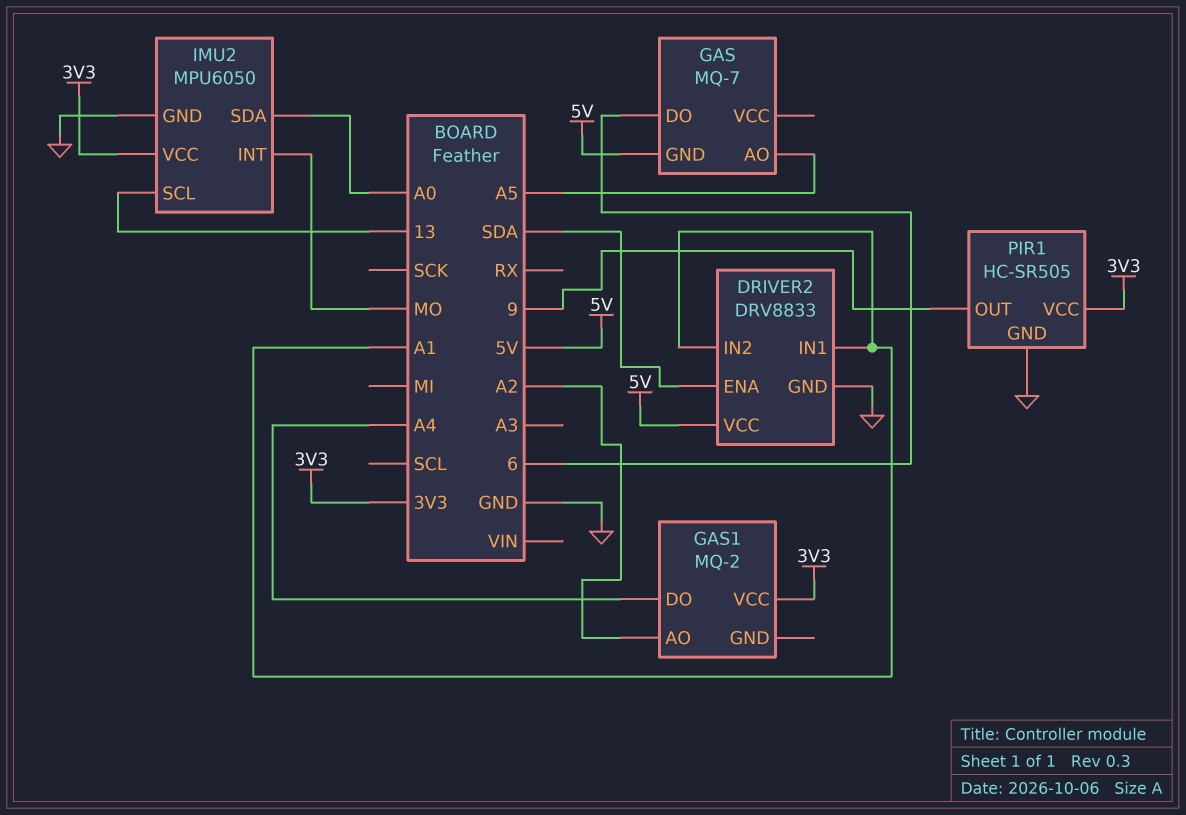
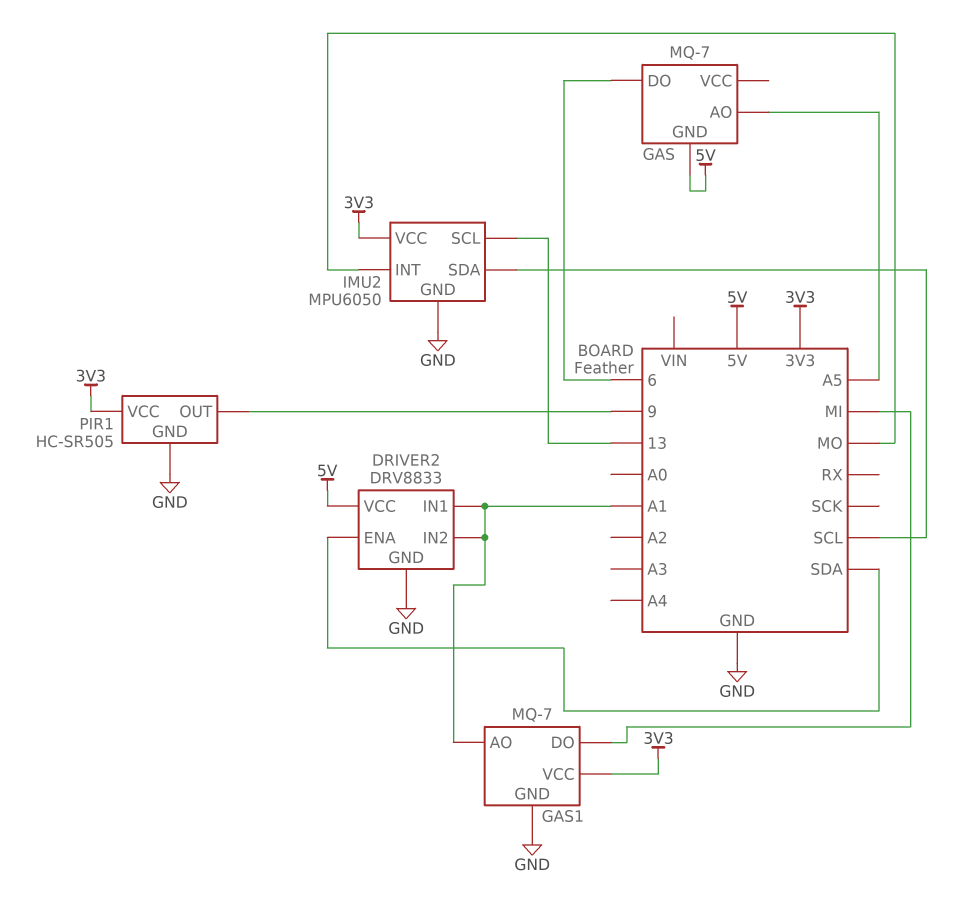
GAS1: MQ-2 -> MQ-7
GAS1 pin AO: A2 -> A1
GAS1 pin DO: A4 -> MI
GAS1 pin GND: none -> GND
IMU2 pin SDA: A0 -> SCL

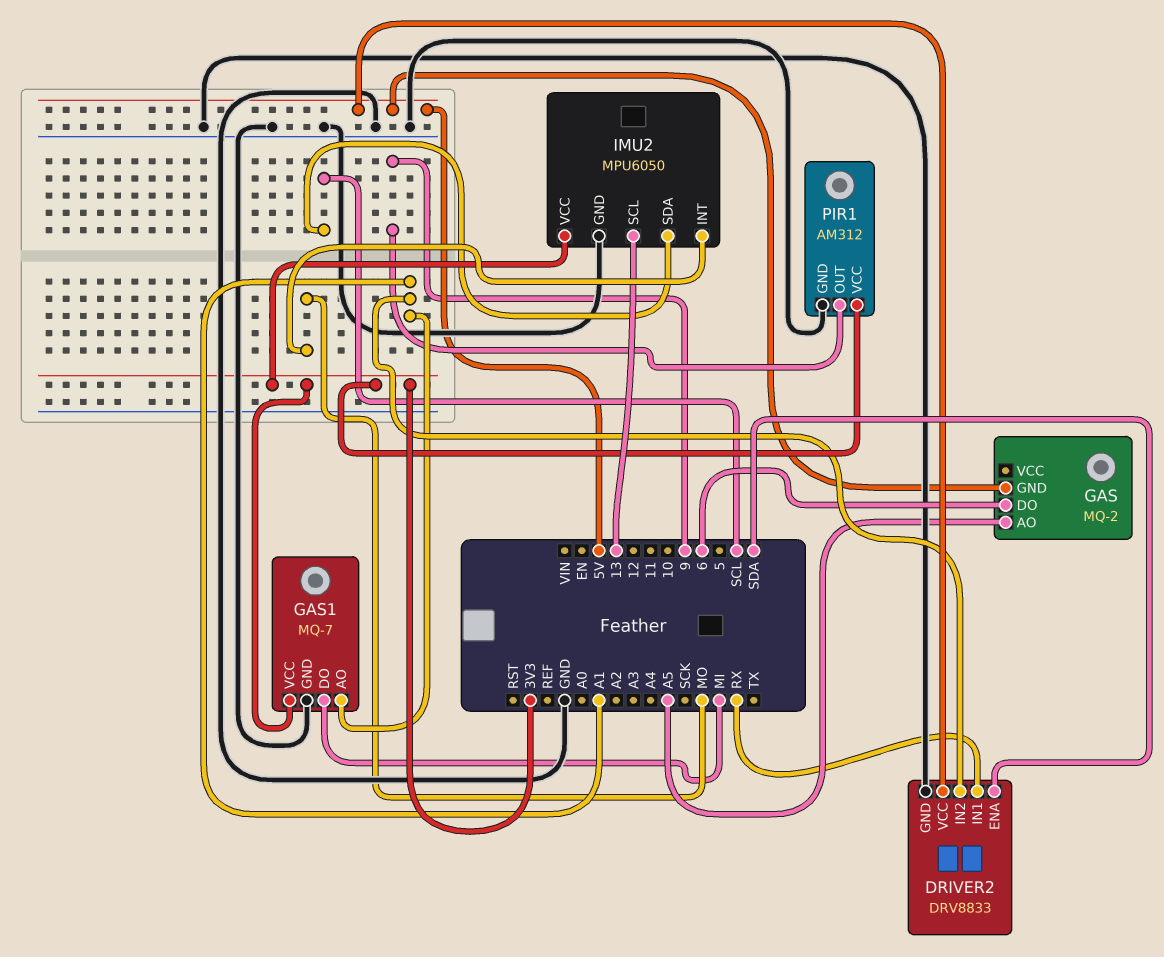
DRIVER2 pin IN1: A1 -> RX
GAS: MQ-7 -> MQ-2
PIR1: HC-SR505 -> AM312

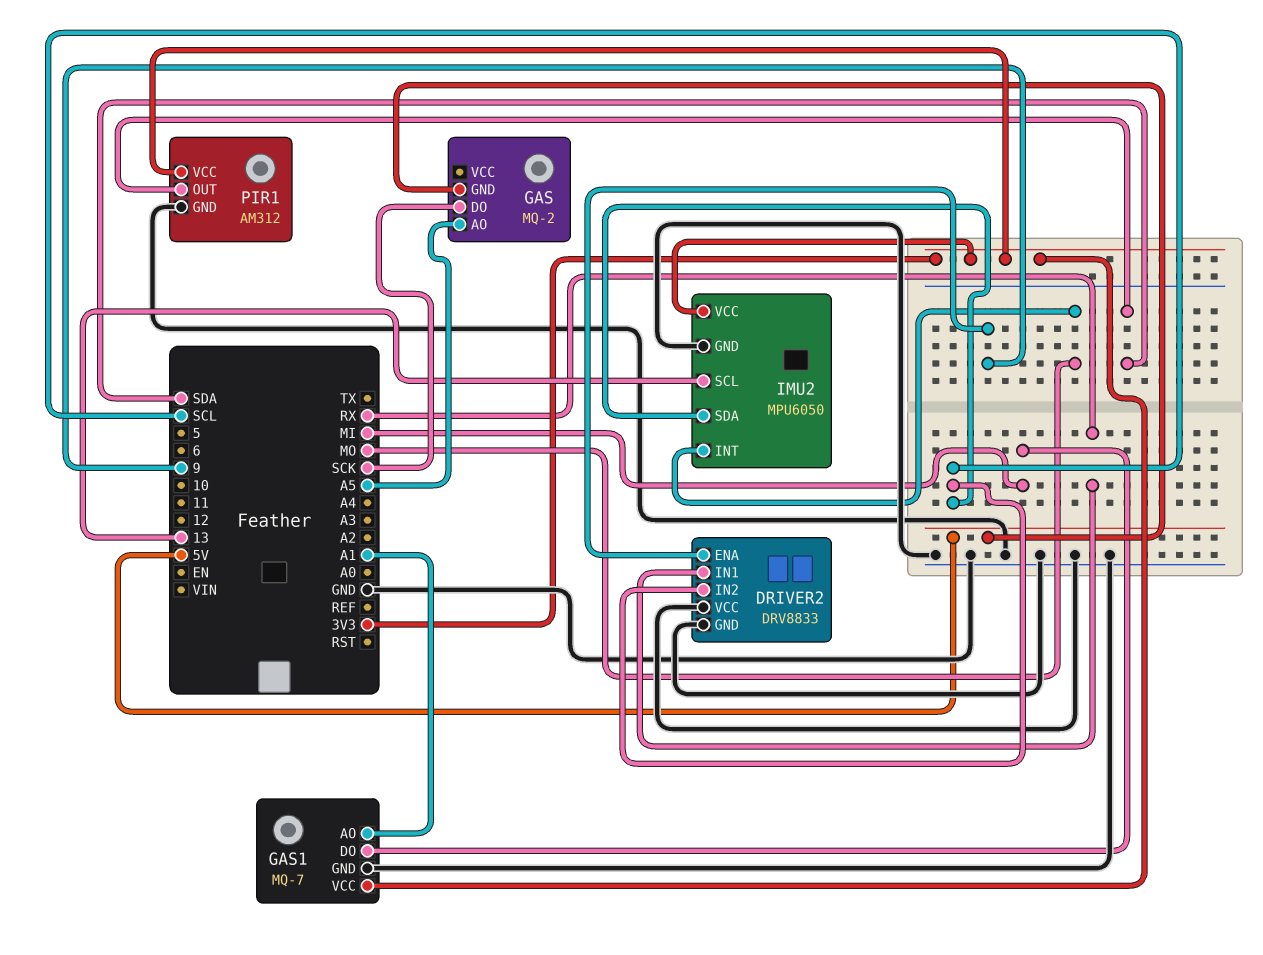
DRIVER2 pin ENA: SDA -> 9
DRIVER2 pin IN2: A1 -> SCL
DRIVER2 pin VCC: 5V -> GND
GAS pin DO: 6 -> SCK
PIR1 pin OUT: 9 -> SDA

